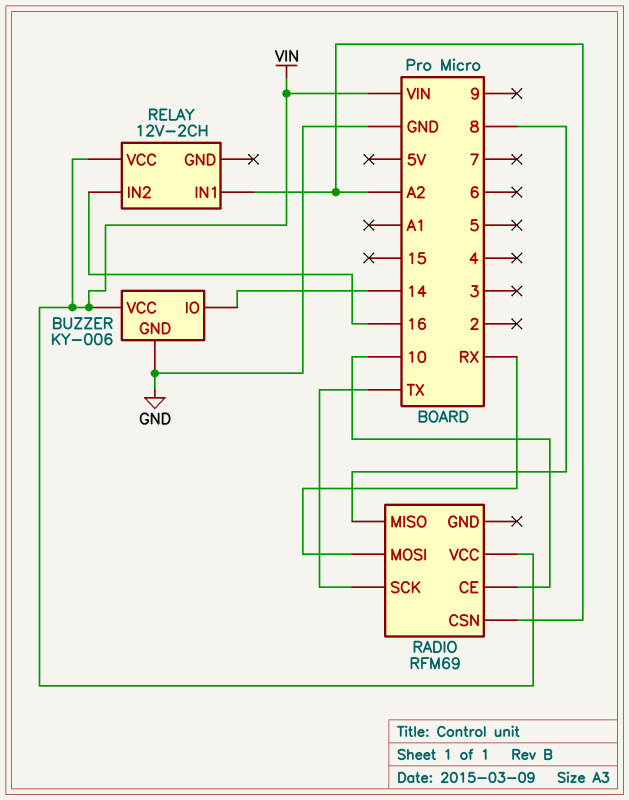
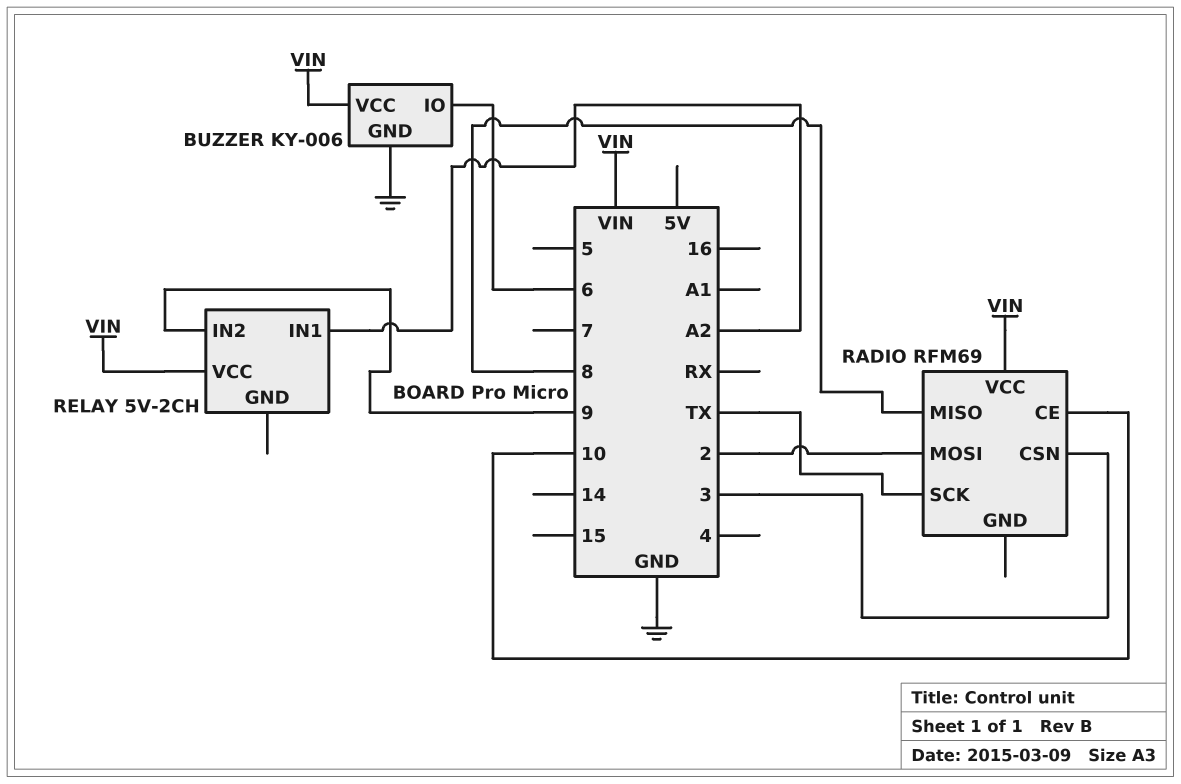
BUZZER pin IO: 14 -> 6
RADIO pin CSN: A2 -> 3
RADIO pin MOSI: RX -> 2
RELAY: 12V-2CH -> 5V-2CH
RELAY pin IN2: 16 -> 9

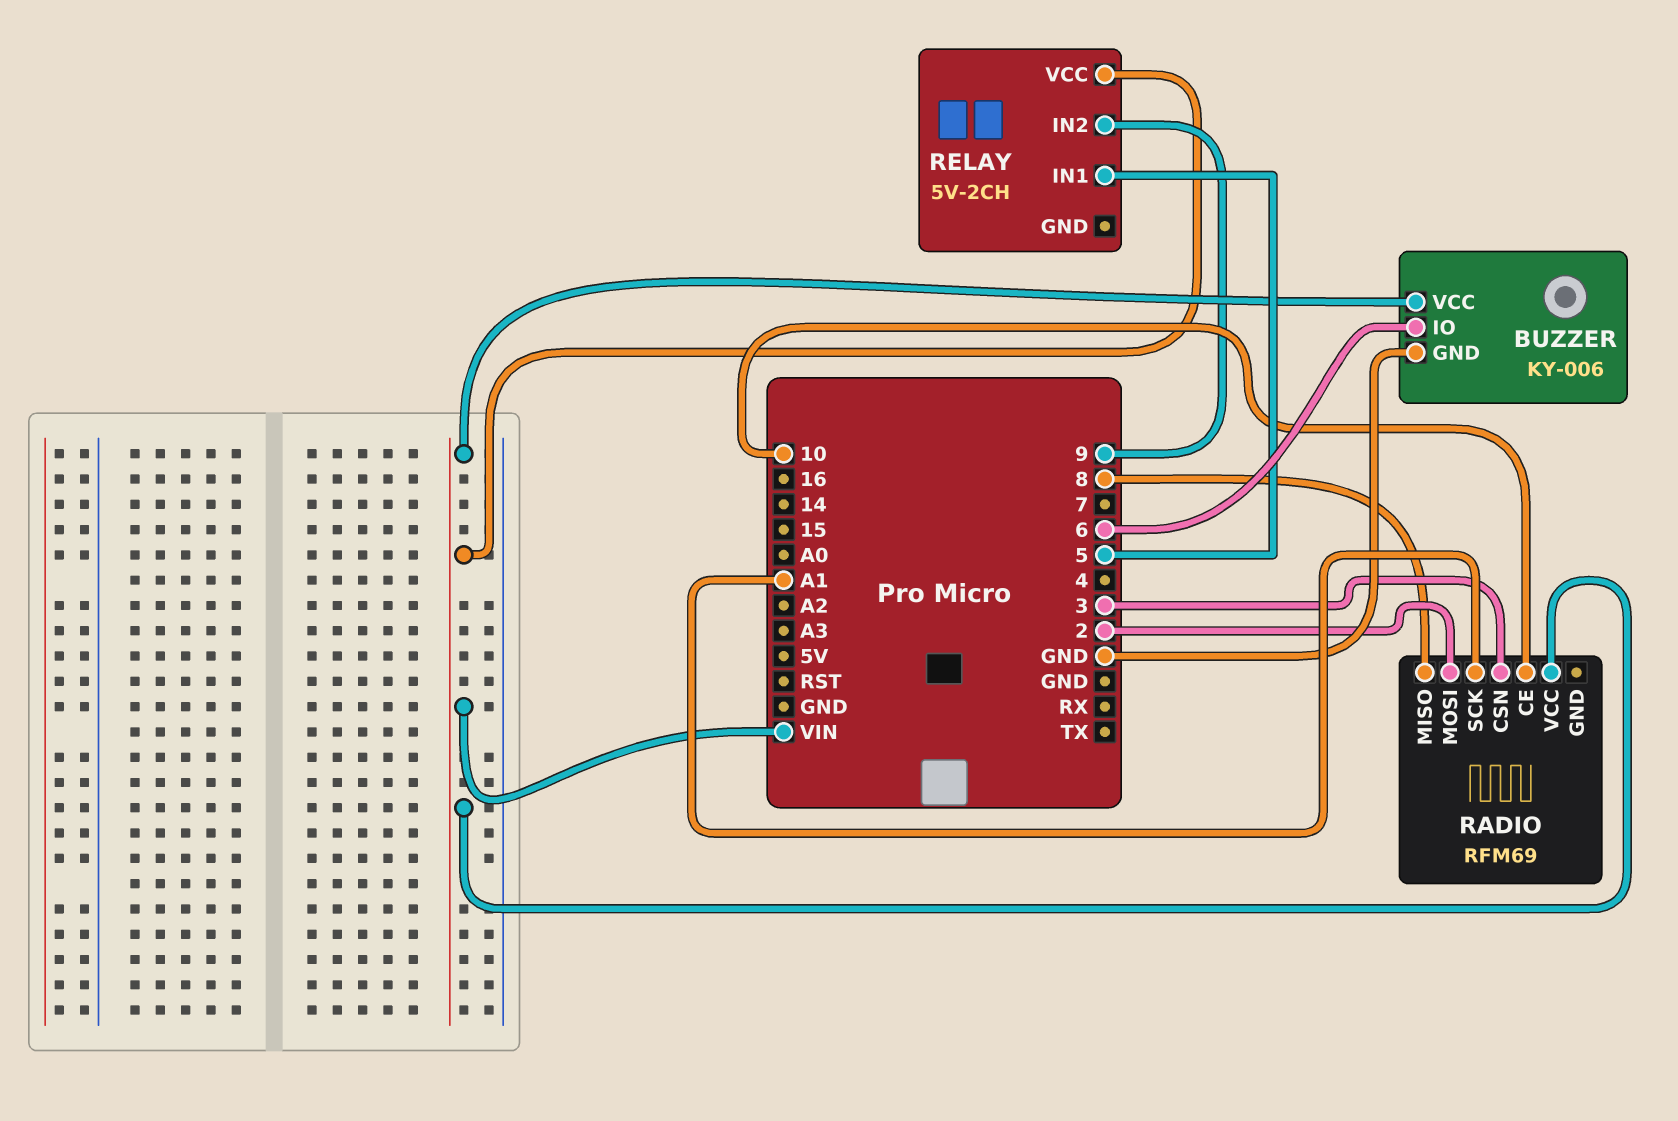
RADIO pin SCK: TX -> A1
RELAY pin IN1: A2 -> 5

